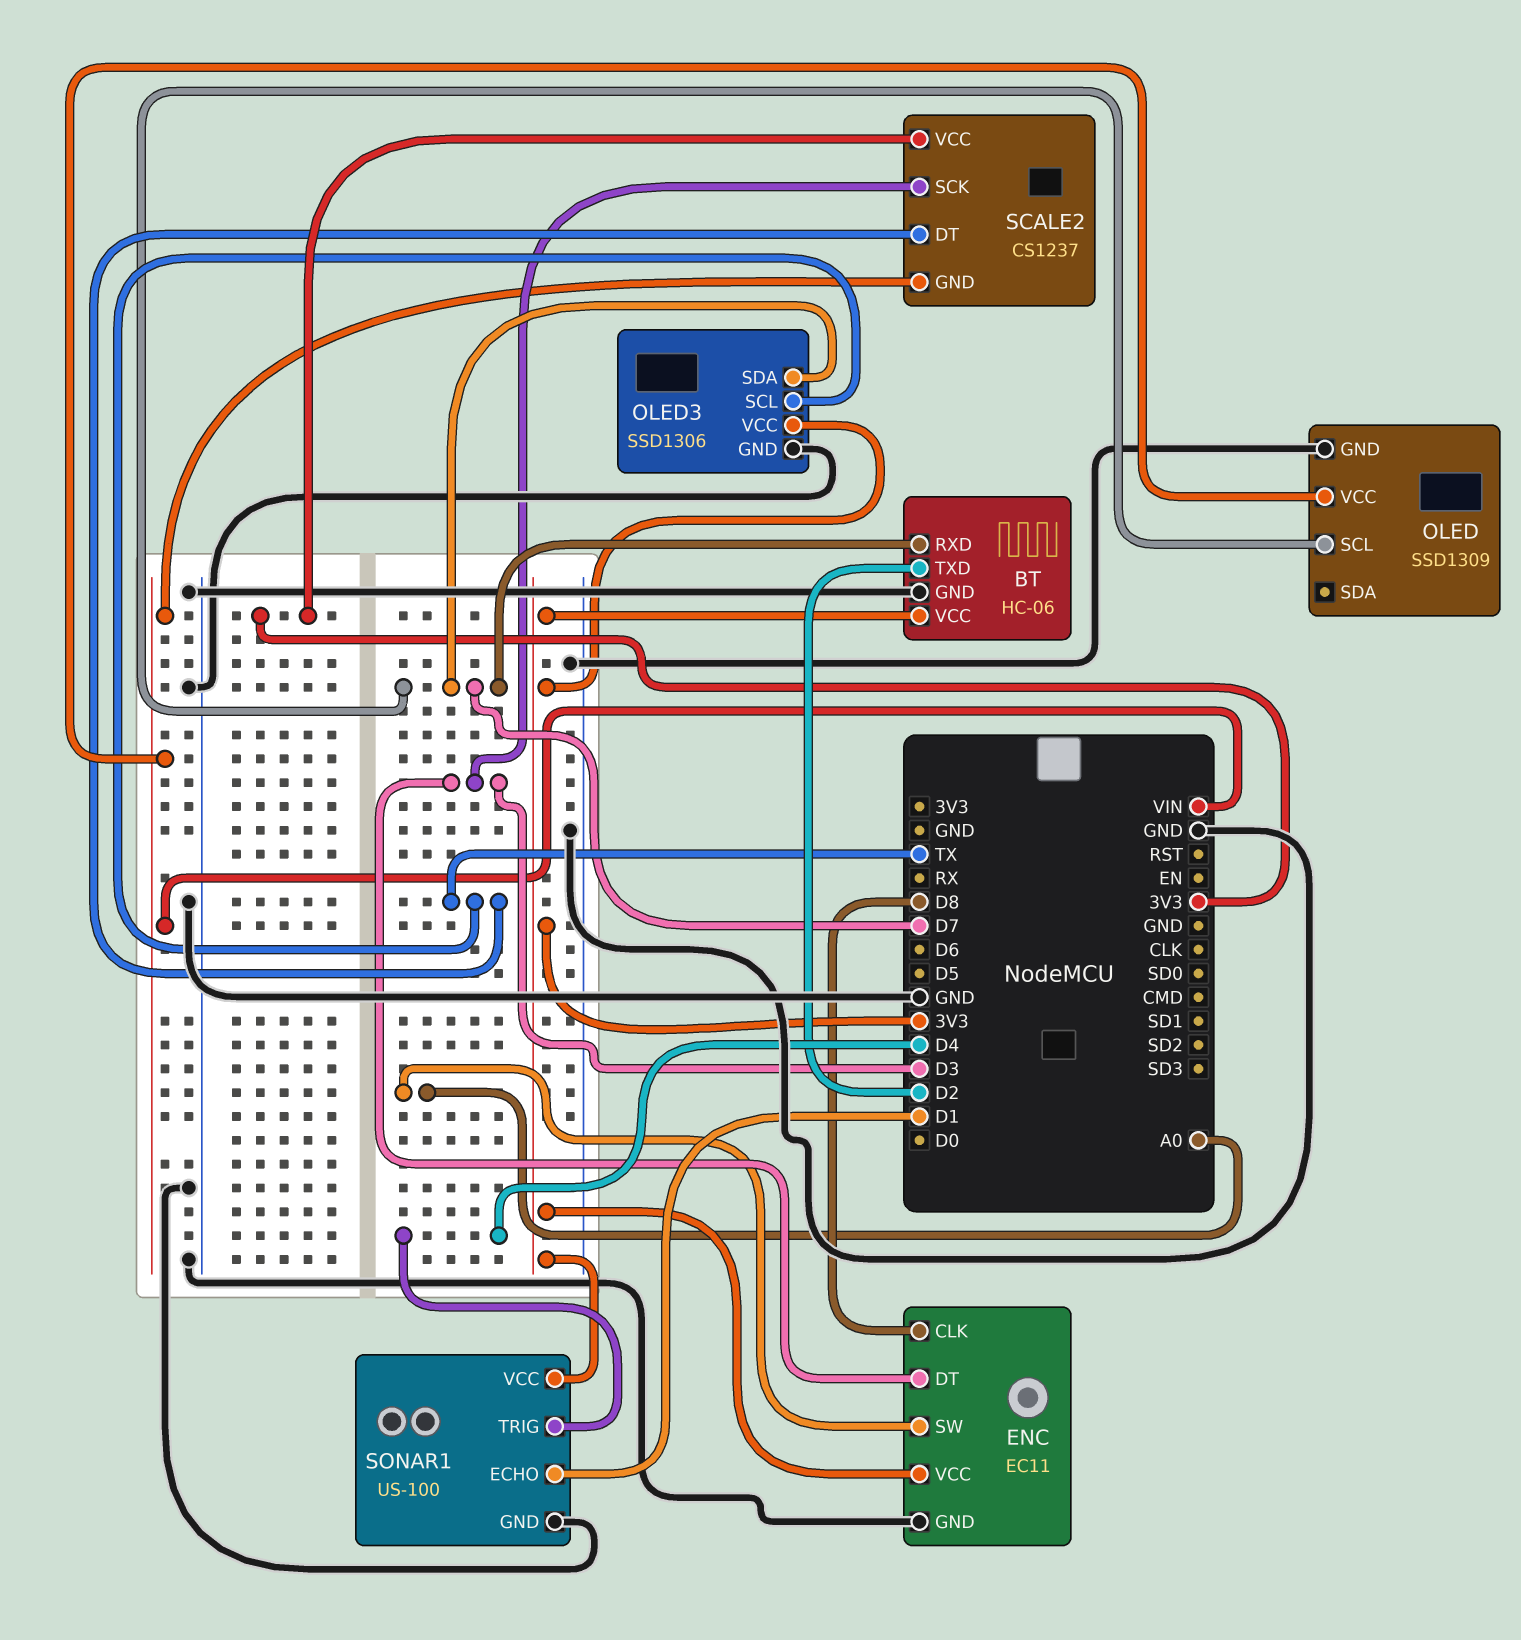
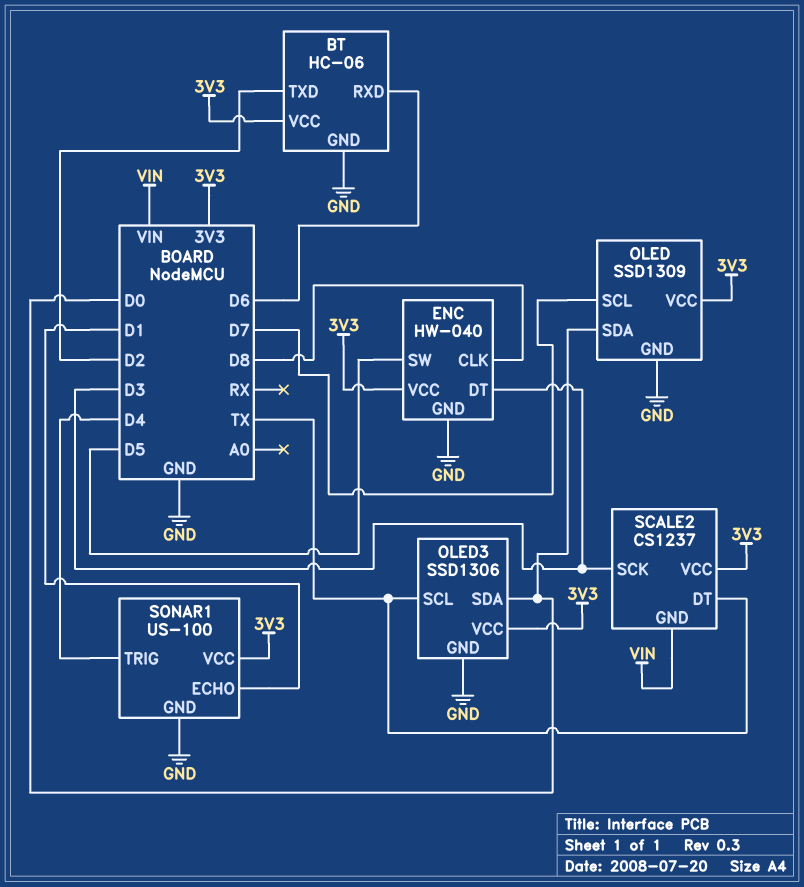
BT pin RXD: D7 -> D6
ENC: EC11 -> HW-040
ENC pin SW: A0 -> D5
OLED pin SDA: none -> D0
OLED pin VCC: VIN -> 3V3
OLED3 pin SDA: D7 -> D0

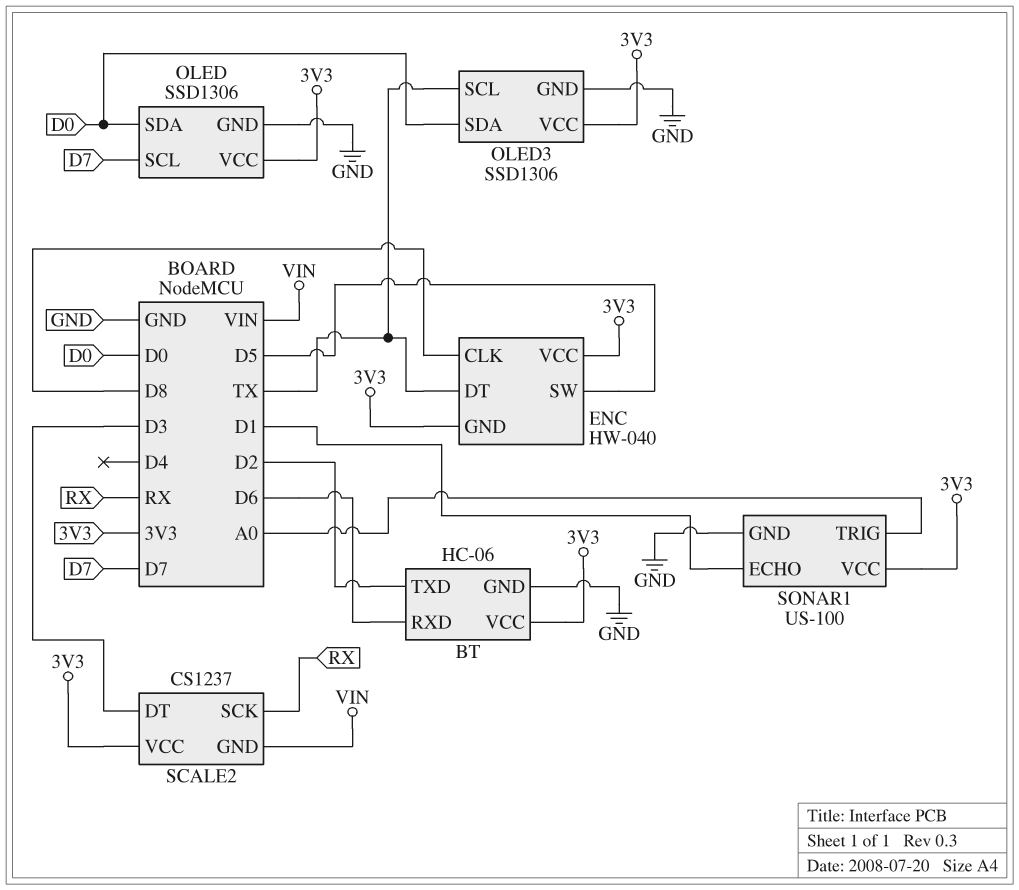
ENC pin DT: D3 -> TX
ENC pin GND: GND -> 3V3
OLED: SSD1309 -> SSD1306
SCALE2 pin DT: TX -> D3
SCALE2 pin SCK: D3 -> RX
SONAR1 pin TRIG: D4 -> A0

